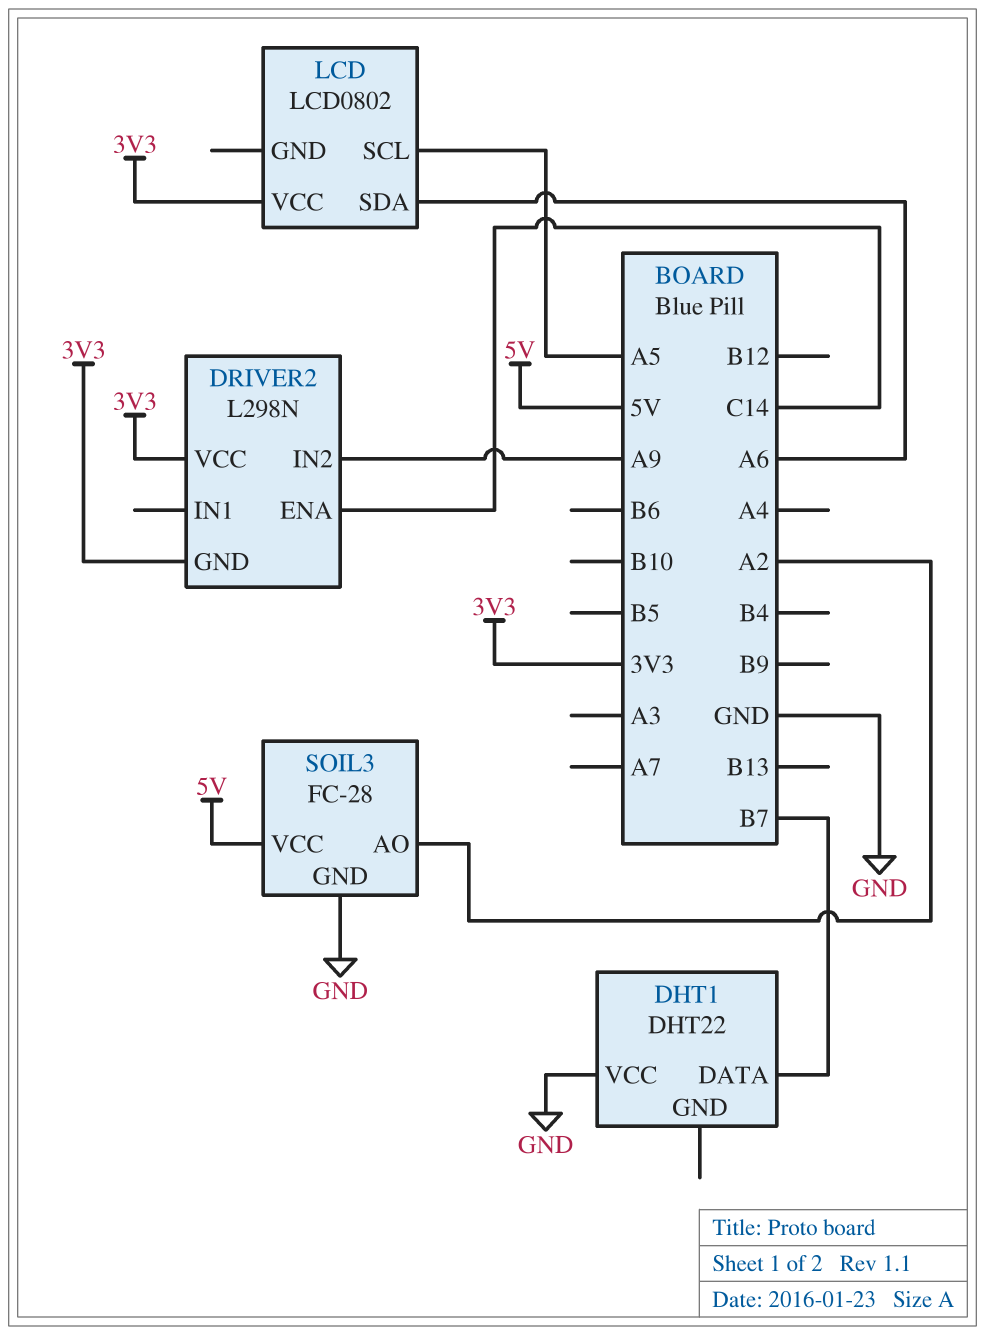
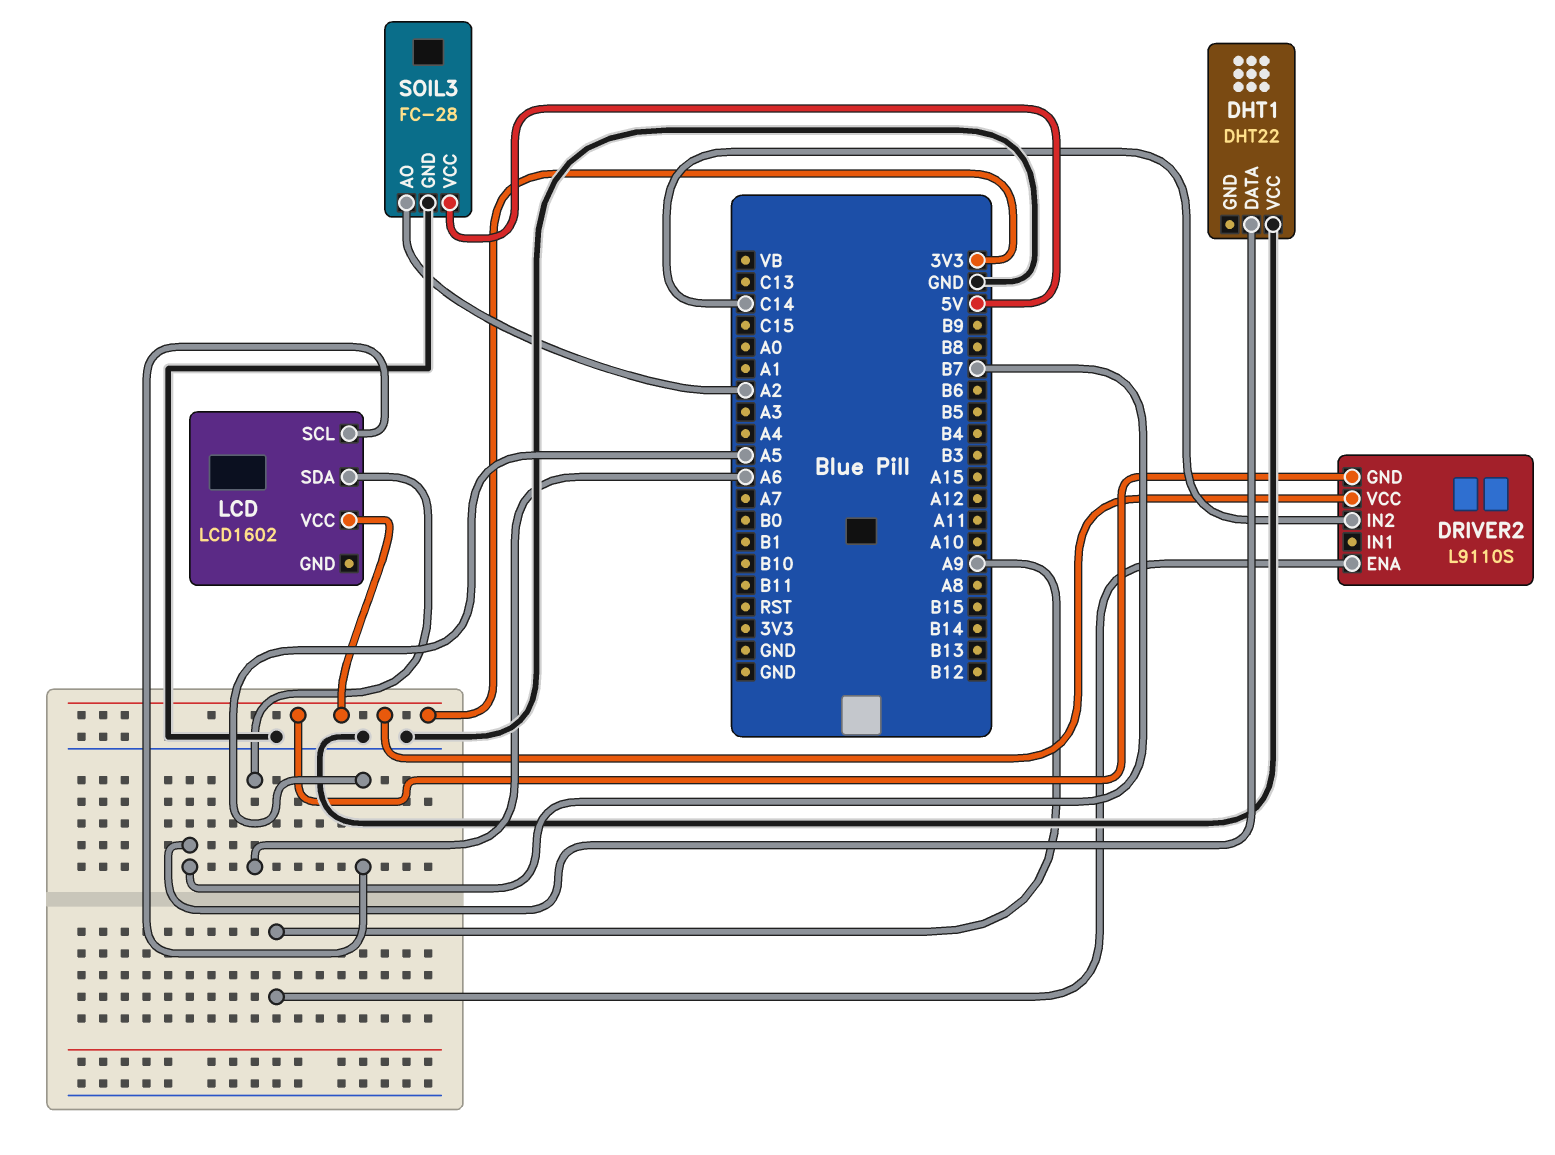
DRIVER2: L298N -> L9110S
DRIVER2 pin ENA: C14 -> A9
DRIVER2 pin IN2: A9 -> C14
LCD: LCD0802 -> LCD1602

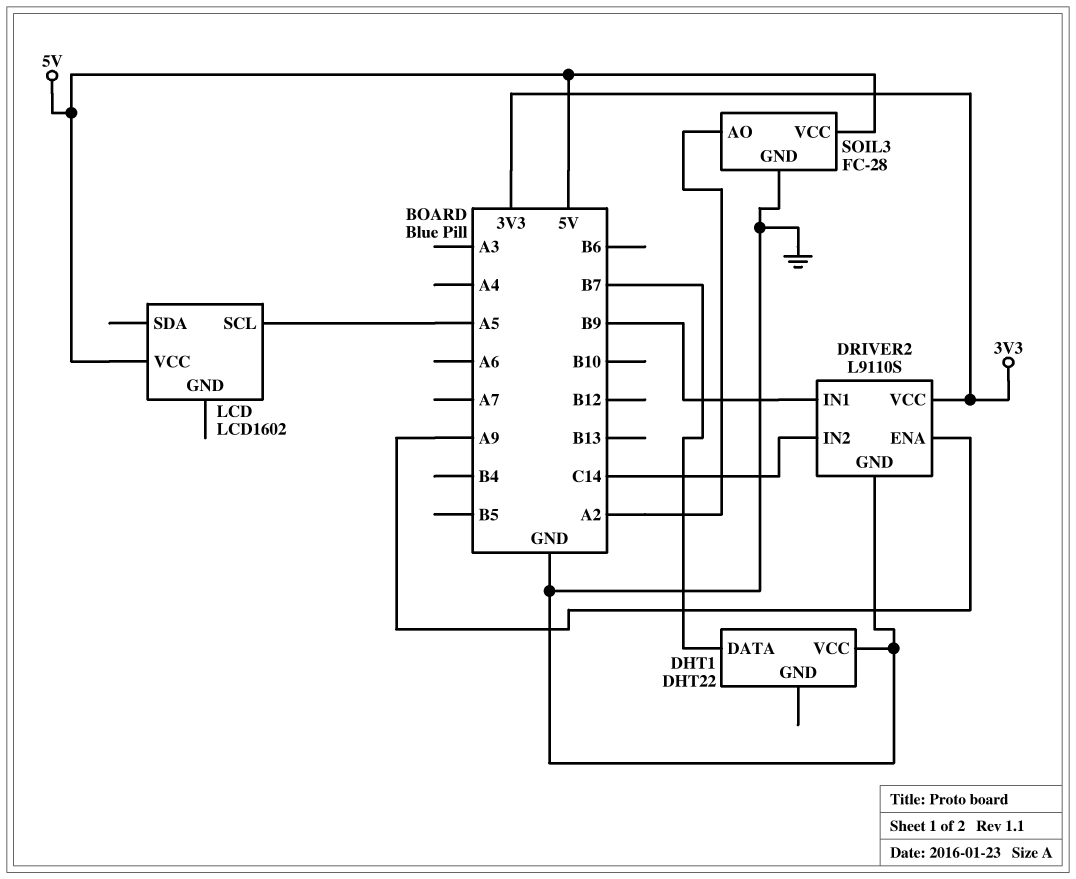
DRIVER2 pin GND: 3V3 -> GND
DRIVER2 pin IN1: none -> B9
LCD pin SDA: A6 -> none
LCD pin VCC: 3V3 -> 5V

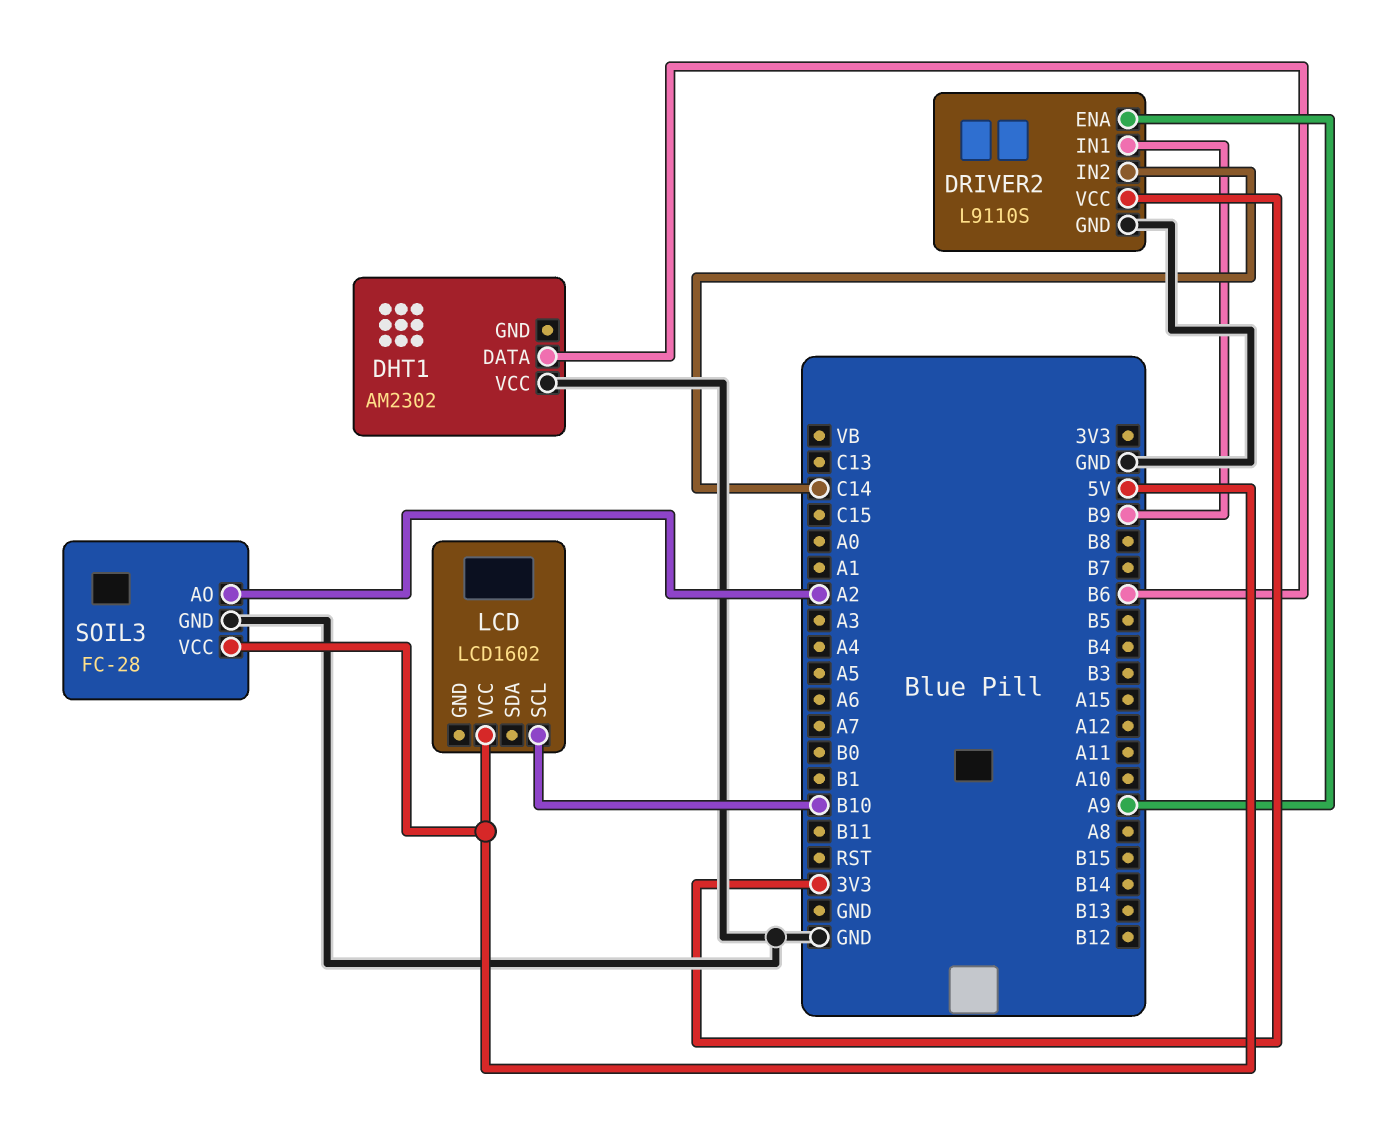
DHT1: DHT22 -> AM2302
DHT1 pin DATA: B7 -> B6
LCD pin SCL: A5 -> B10

